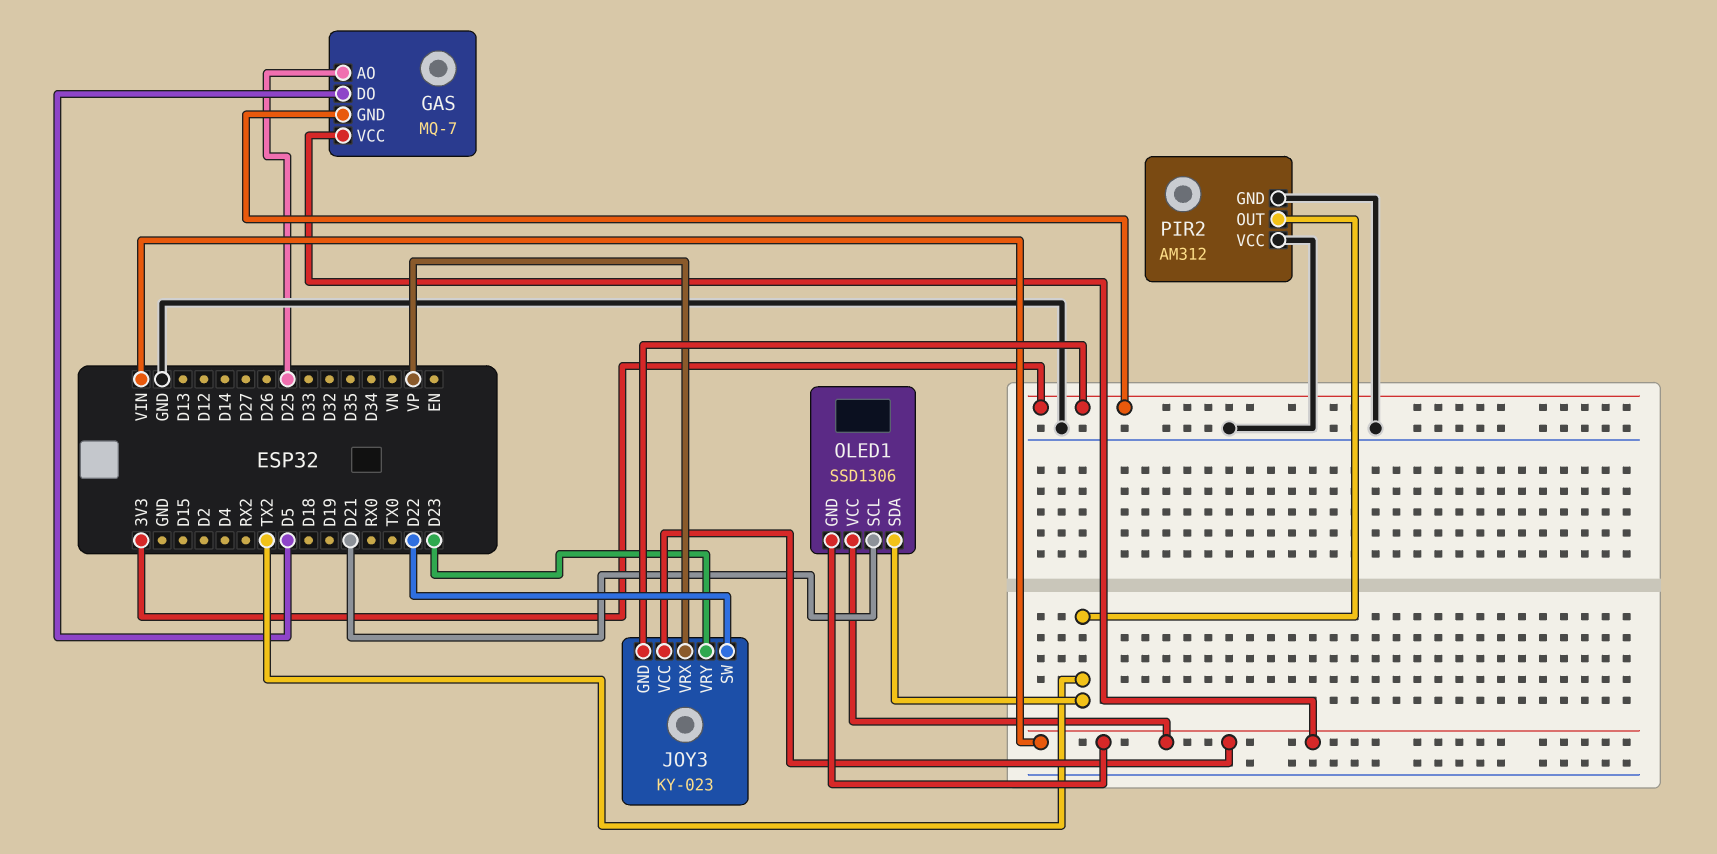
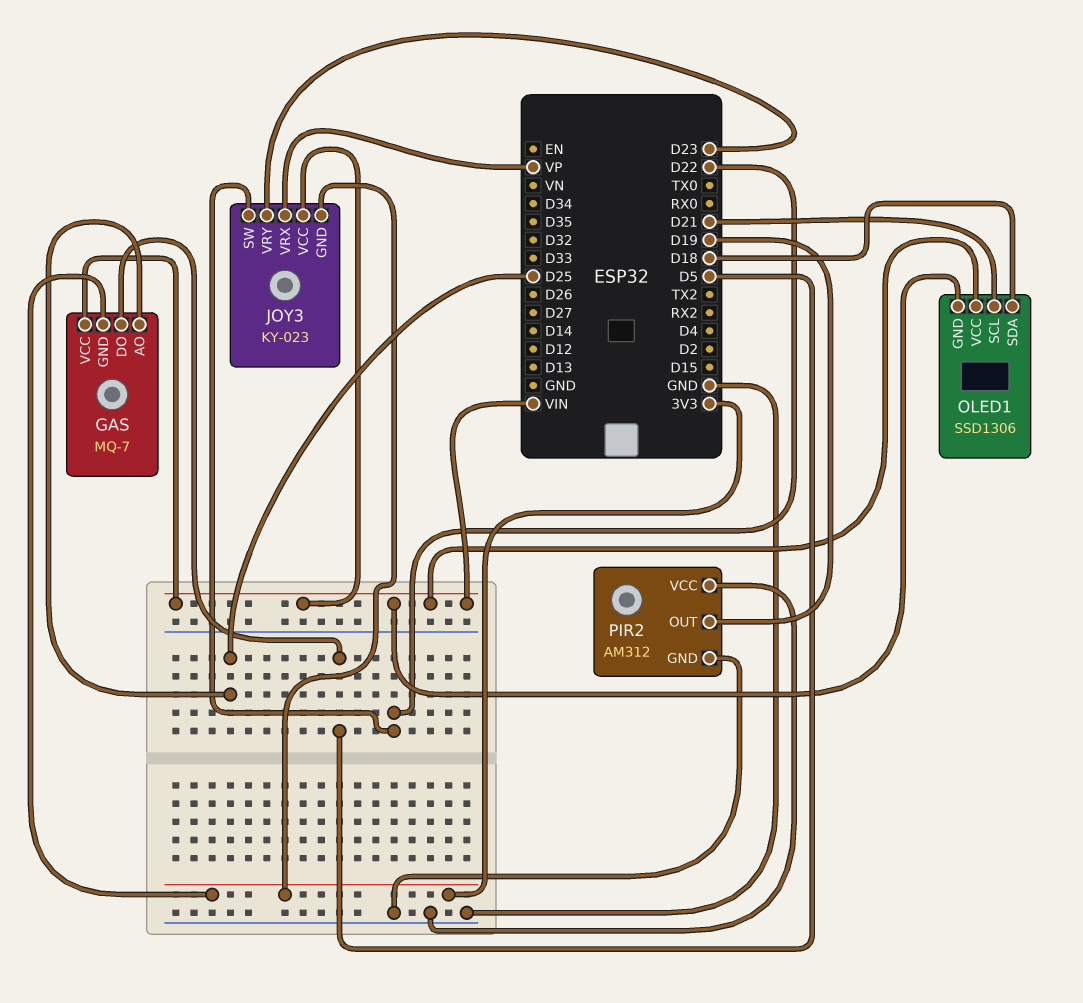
OLED1 pin SDA: TX2 -> D18
PIR2 pin OUT: TX2 -> D19

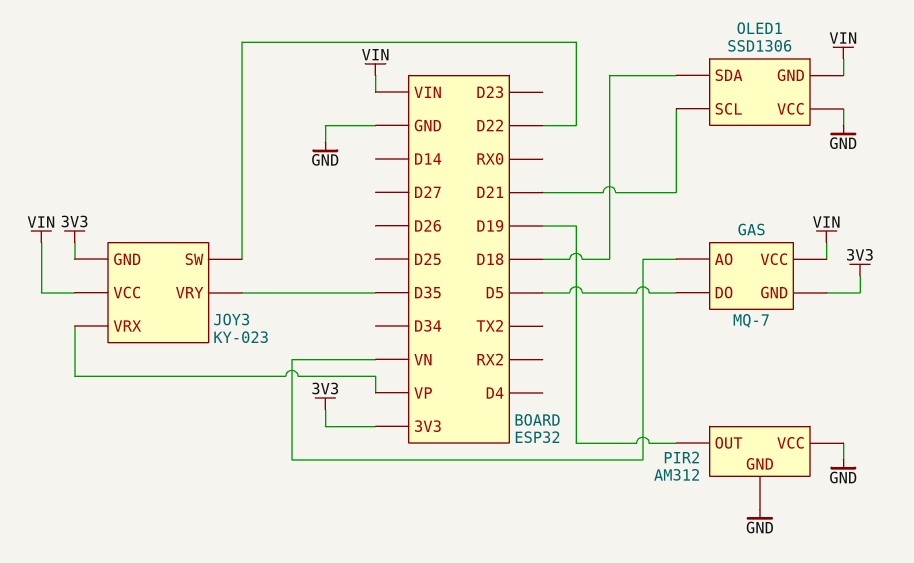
GAS pin AO: D25 -> VN
JOY3 pin VRY: D23 -> D35
OLED1 pin VCC: VIN -> GND

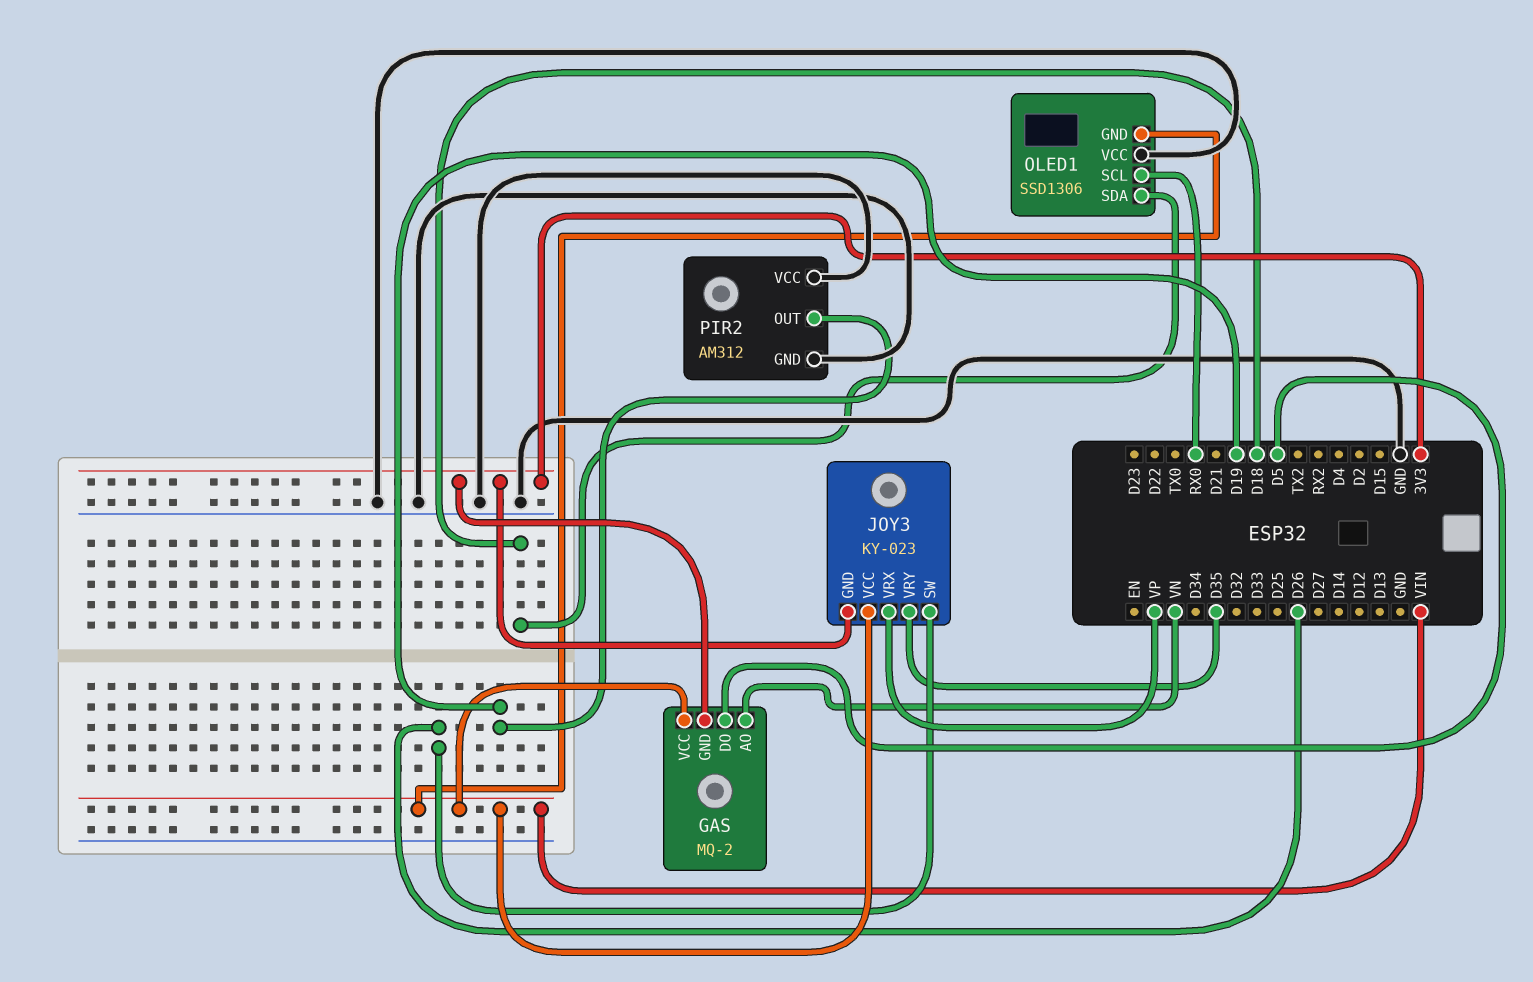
GAS: MQ-7 -> MQ-2
JOY3 pin SW: D22 -> D26
OLED1 pin SCL: D21 -> RX0

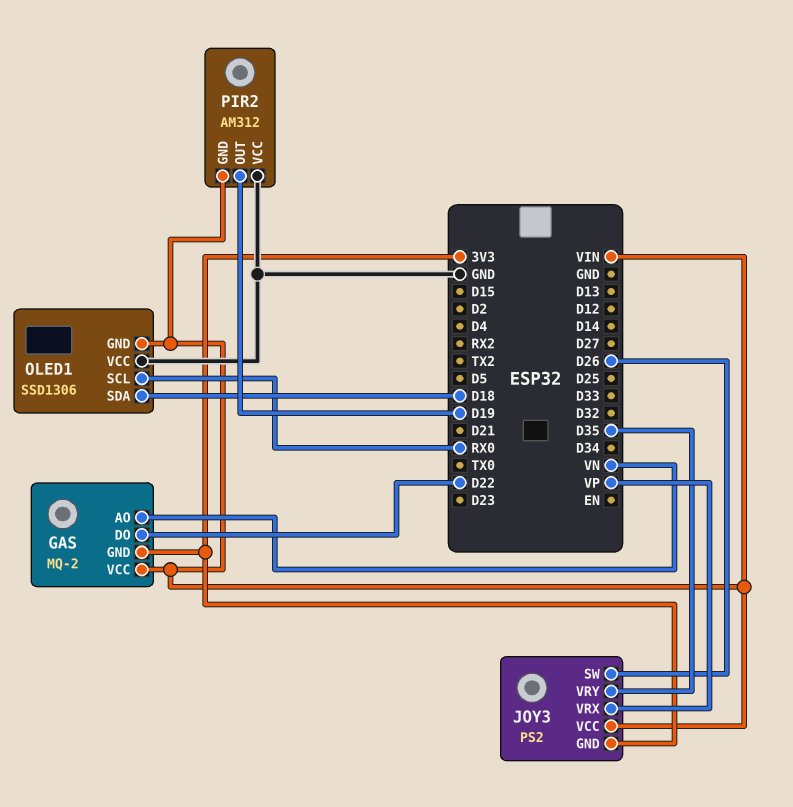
GAS pin DO: D5 -> D22
JOY3: KY-023 -> PS2
PIR2 pin GND: GND -> VIN

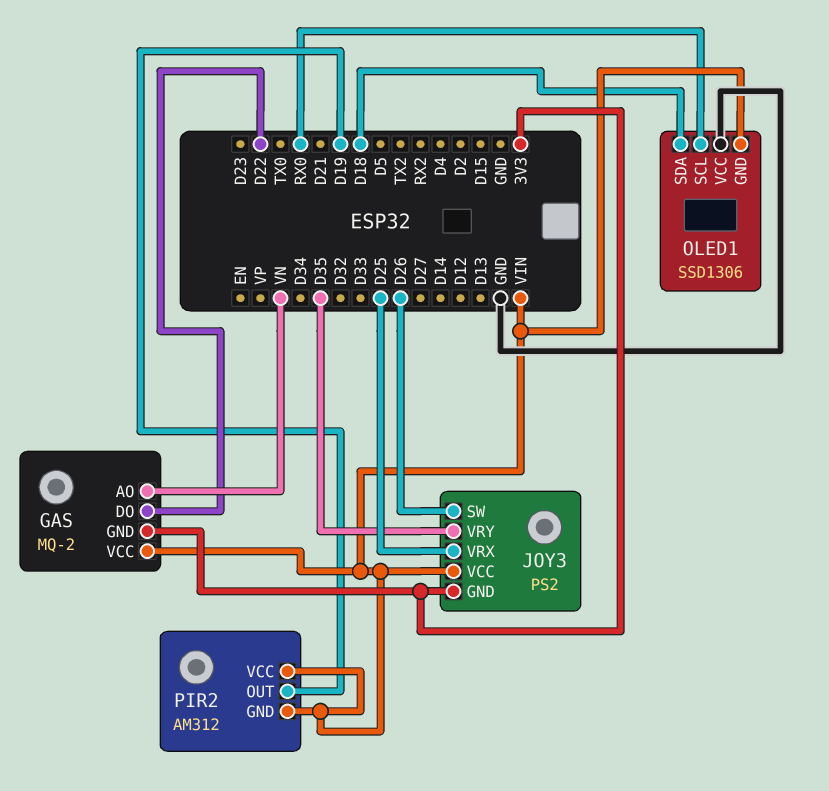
JOY3 pin VRX: VP -> D25
PIR2 pin VCC: GND -> VIN

